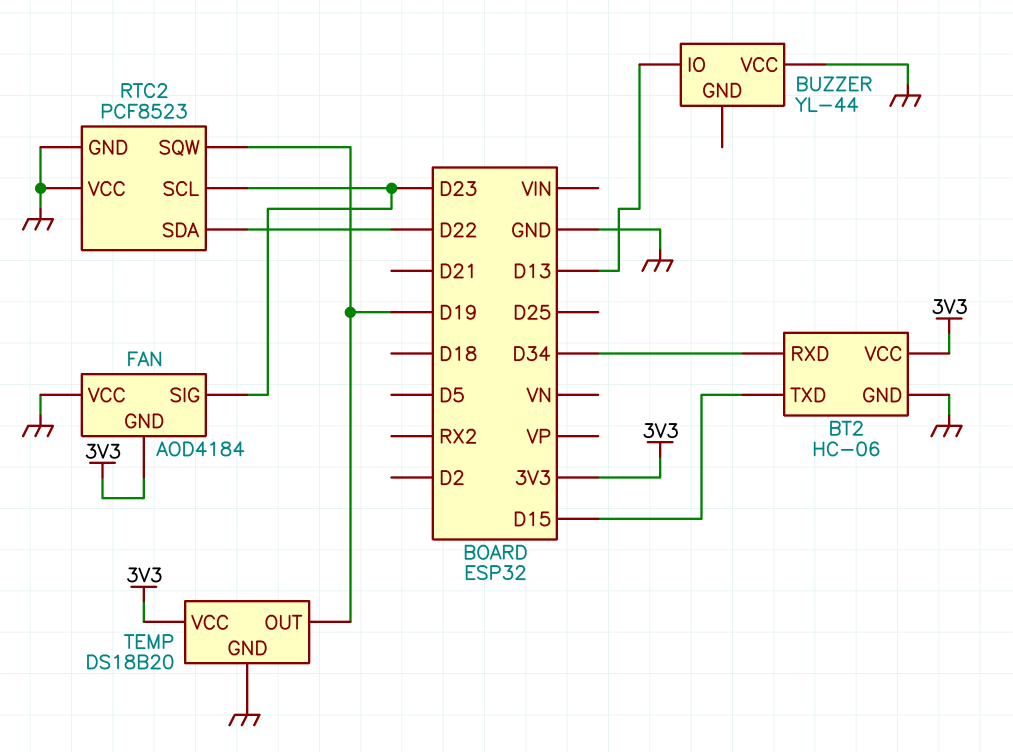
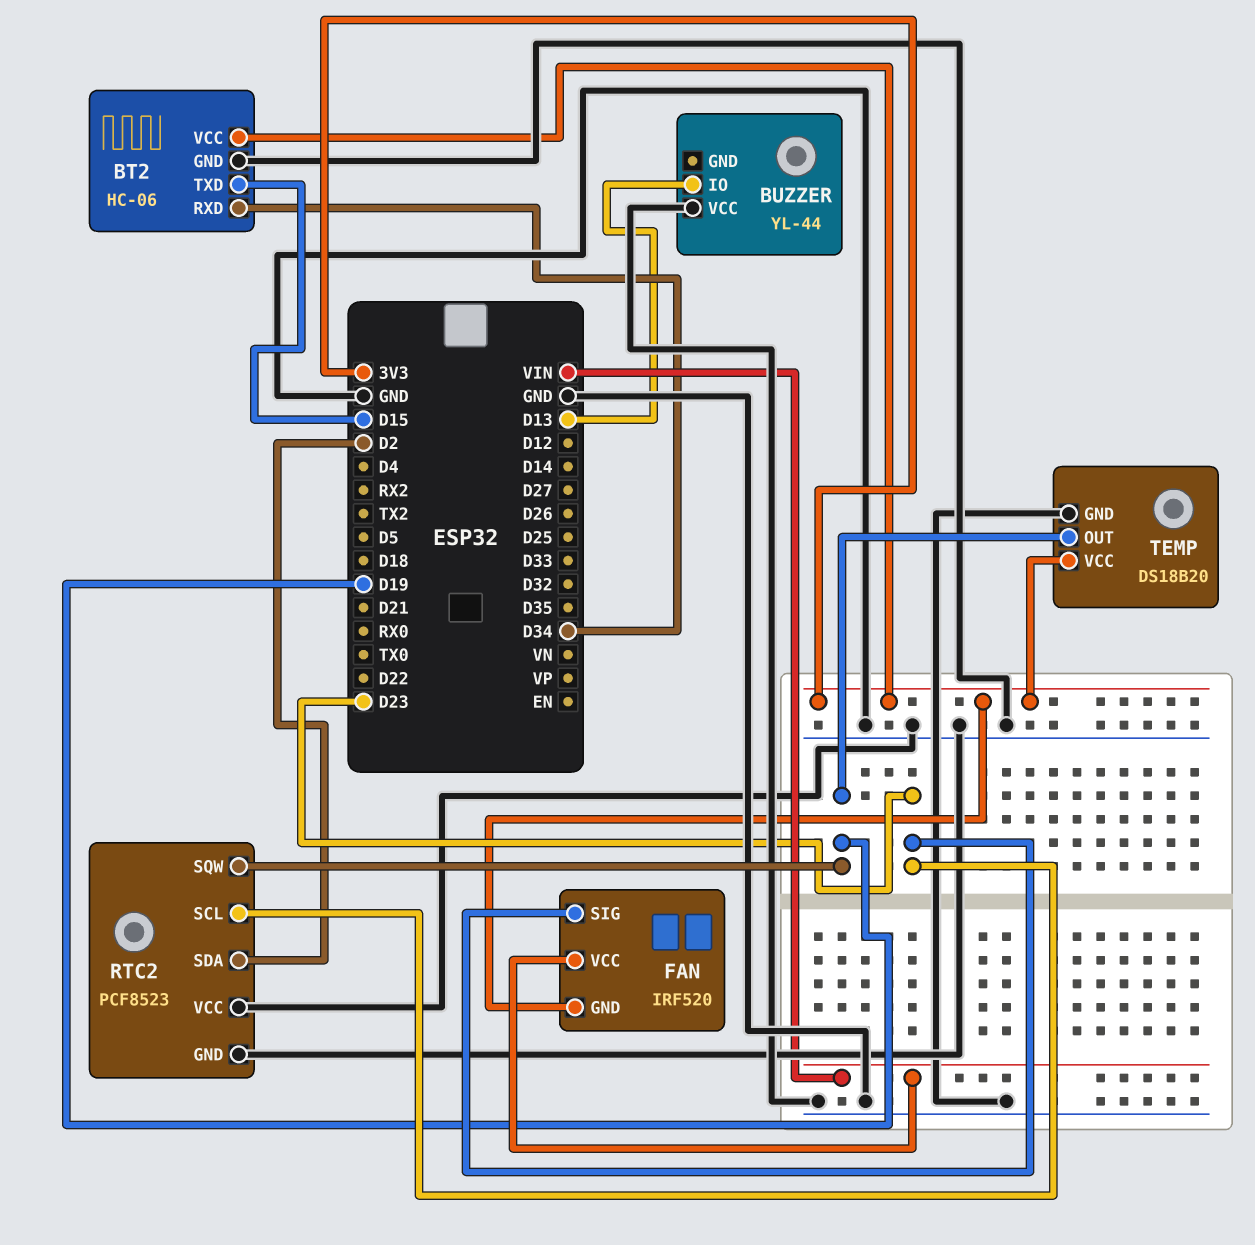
FAN: AOD4184 -> IRF520
FAN pin VCC: GND -> VIN
RTC2 pin SDA: D22 -> D2

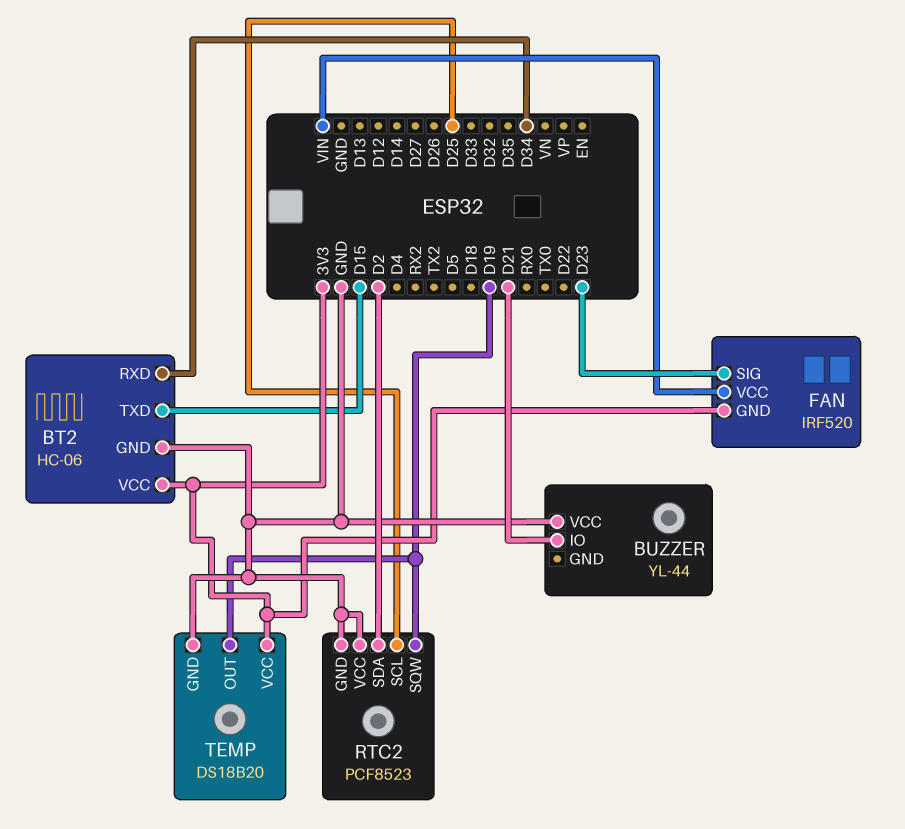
BUZZER pin IO: D13 -> D21
RTC2 pin SCL: D23 -> D25

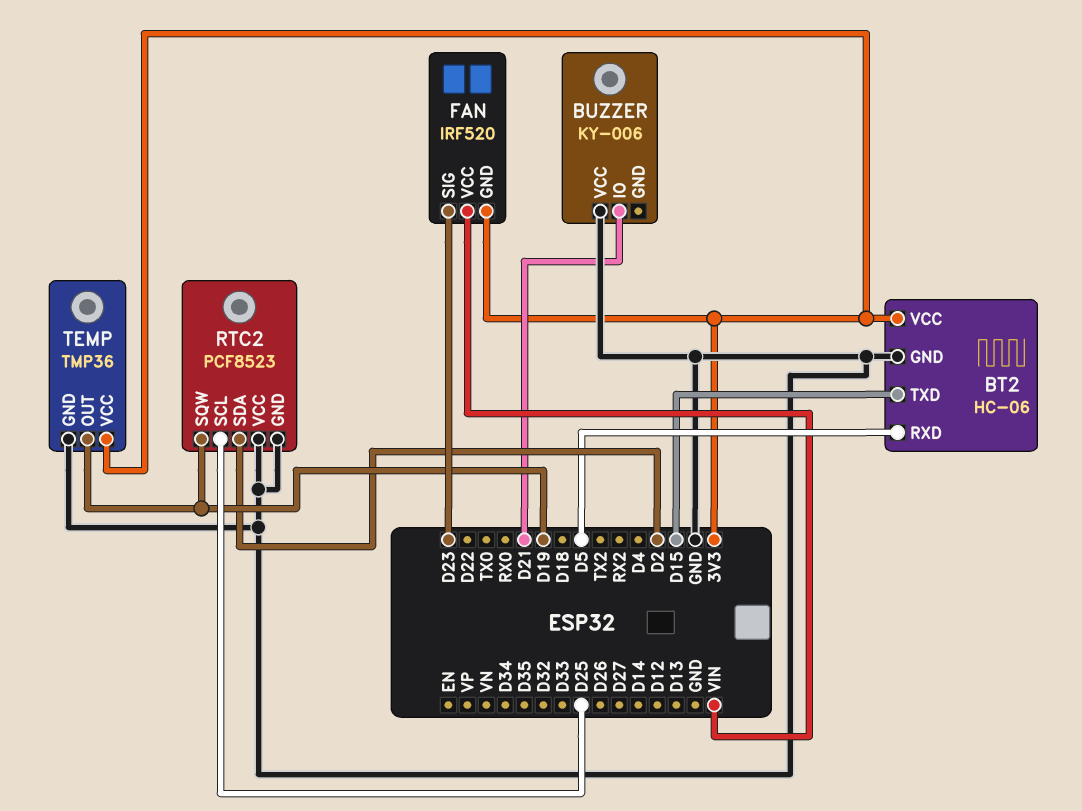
BT2 pin RXD: D34 -> D5
BUZZER: YL-44 -> KY-006
TEMP: DS18B20 -> TMP36

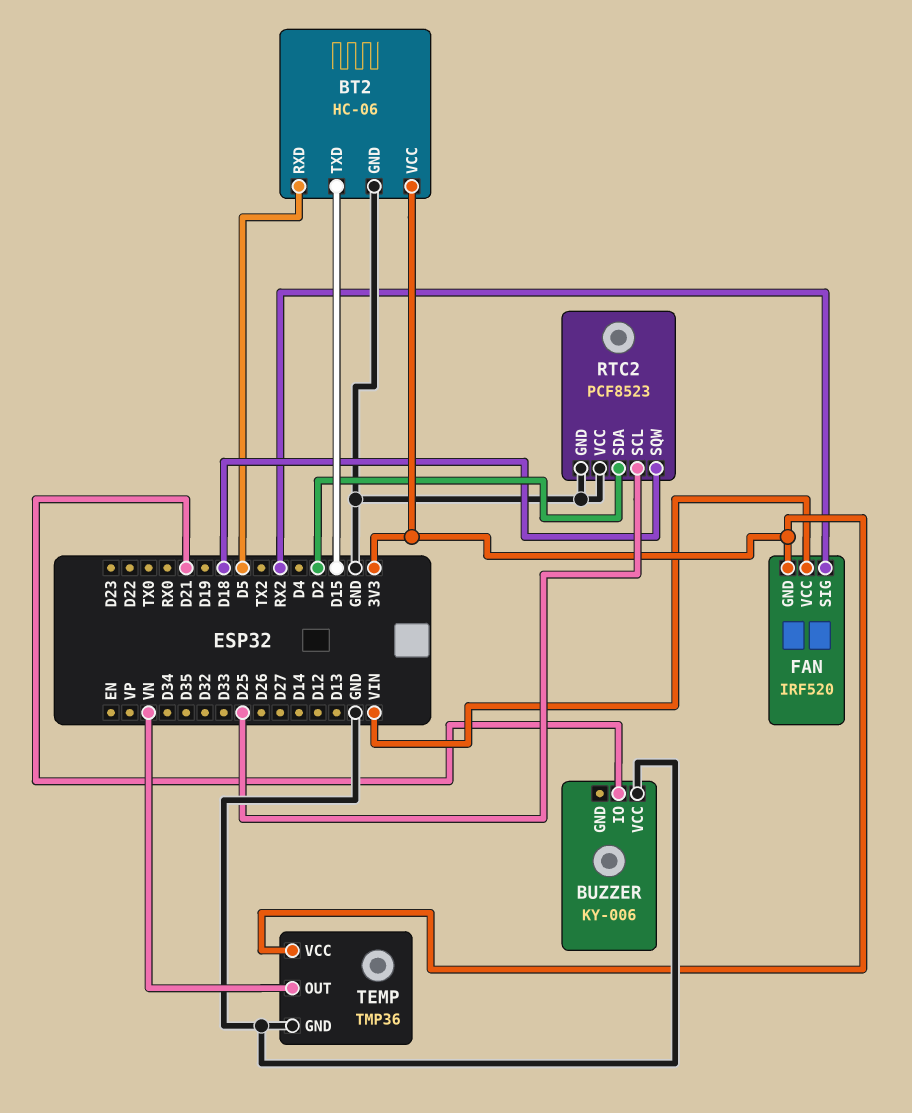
FAN pin SIG: D23 -> RX2
RTC2 pin SQW: D19 -> D18
TEMP pin OUT: D19 -> VN

